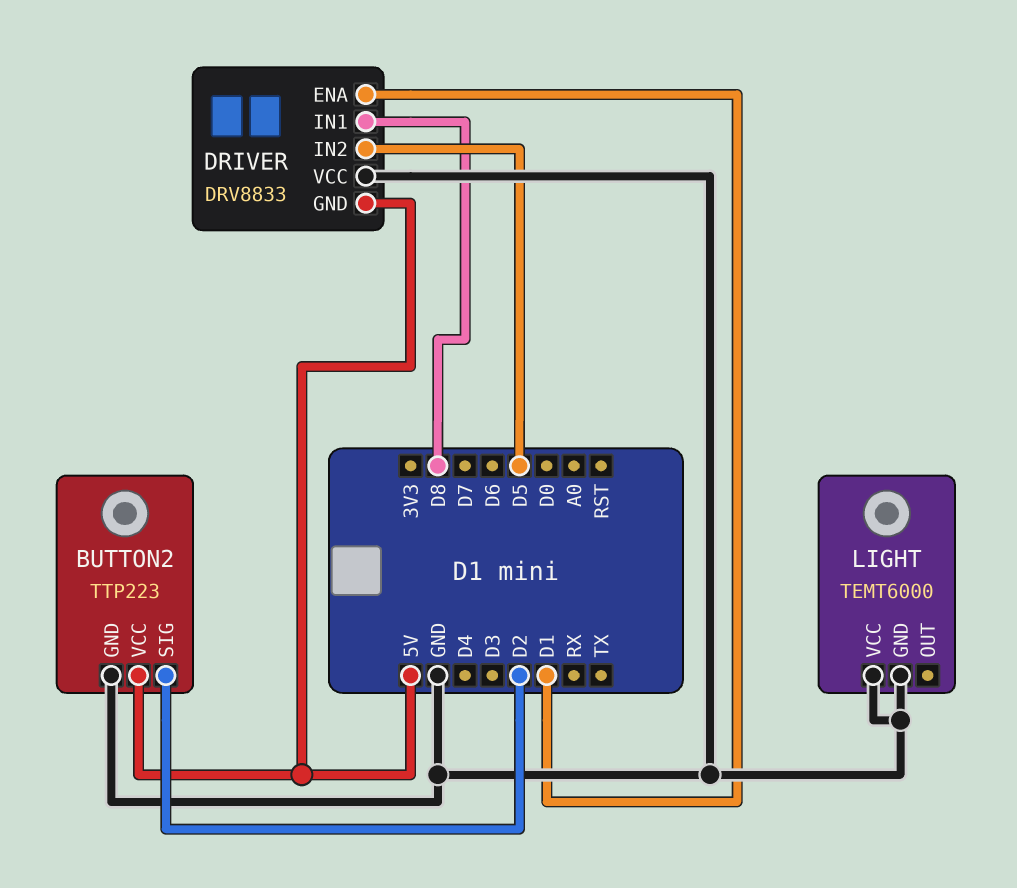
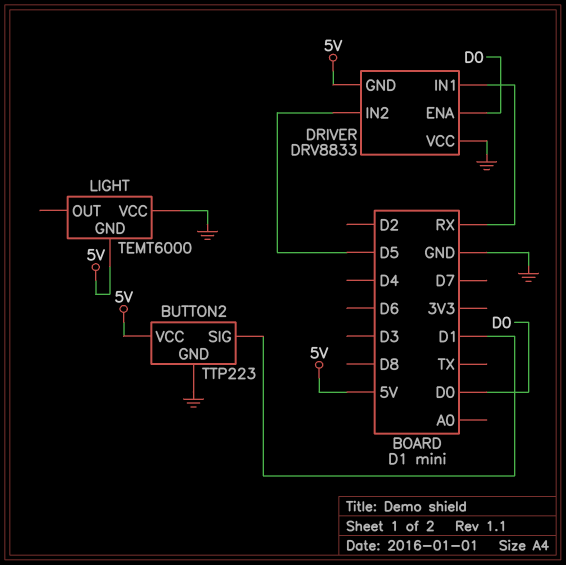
BUTTON2 pin SIG: D2 -> D1
DRIVER pin ENA: D1 -> D0
DRIVER pin IN1: D8 -> RX
LIGHT pin GND: GND -> 5V

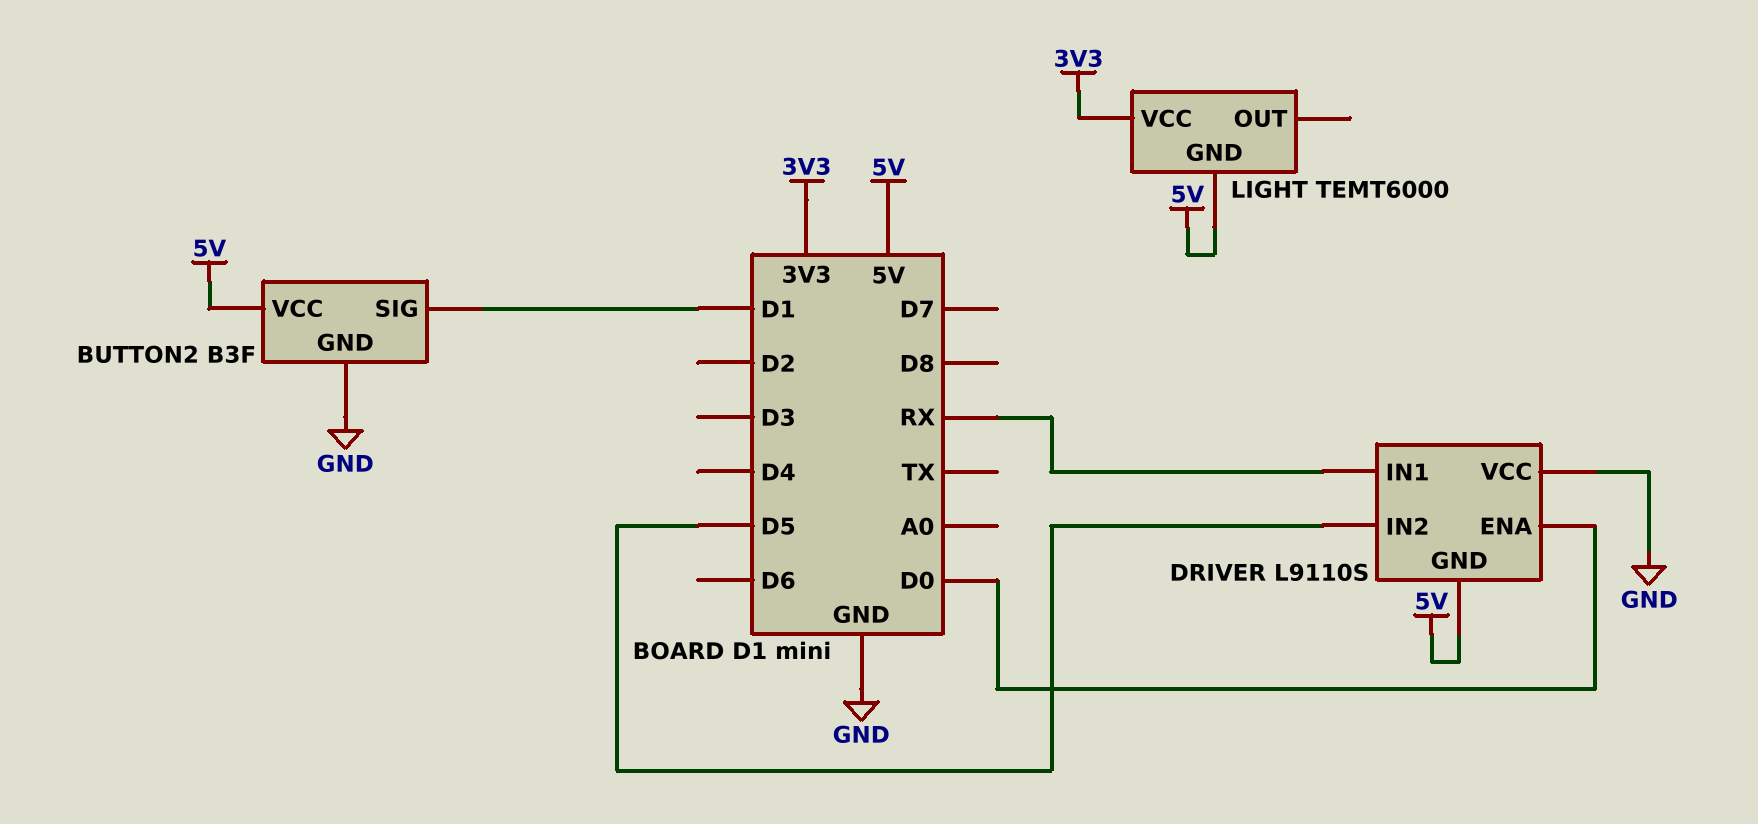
BUTTON2: TTP223 -> B3F
DRIVER: DRV8833 -> L9110S
LIGHT pin VCC: GND -> 3V3

